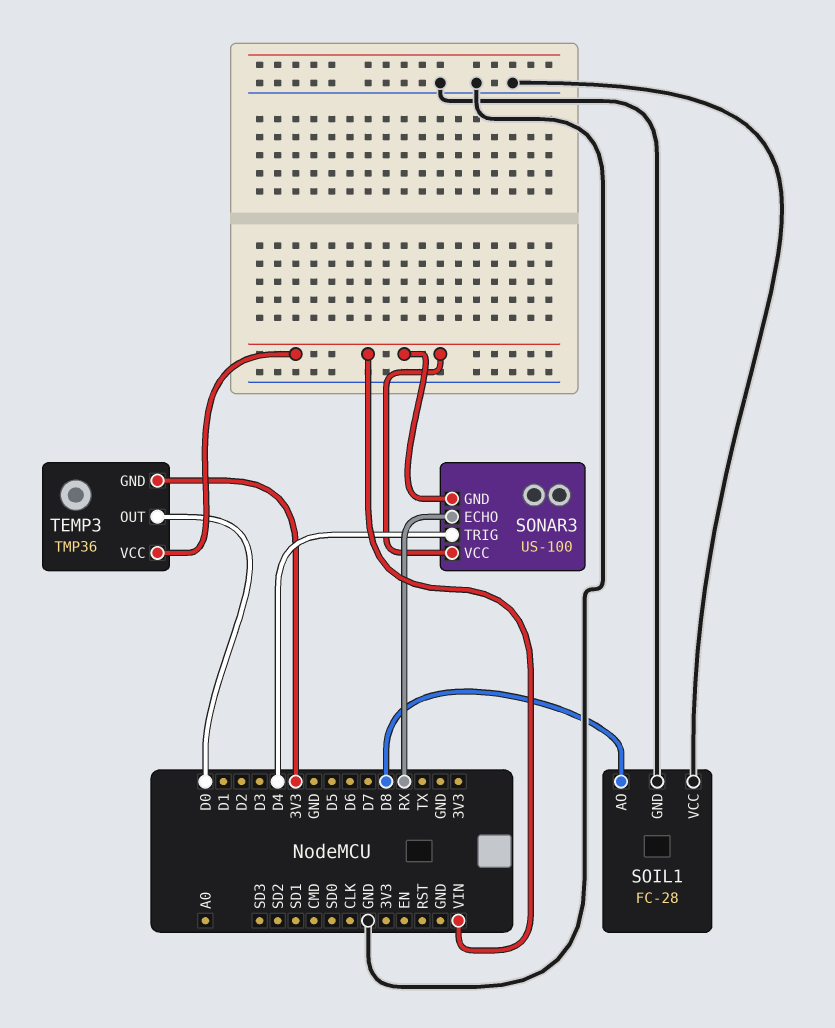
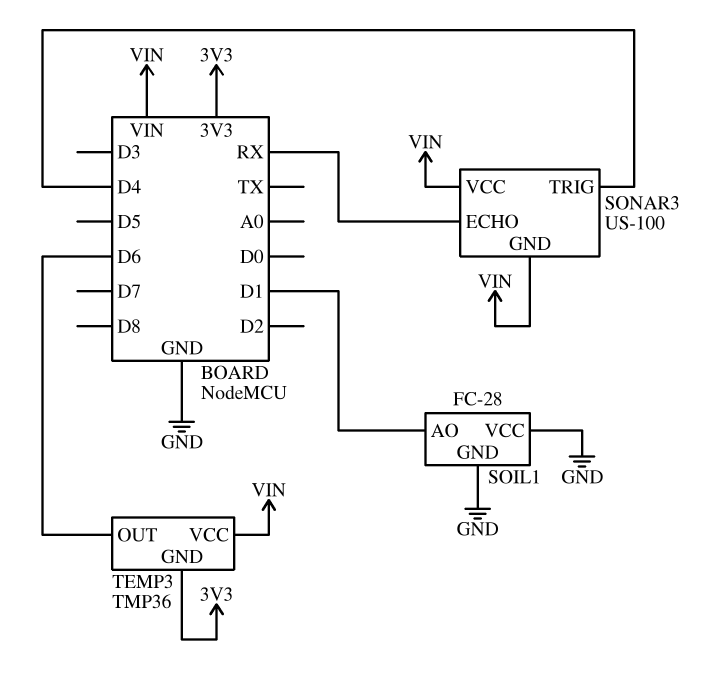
SOIL1 pin AO: D8 -> D1
TEMP3 pin OUT: D0 -> D6

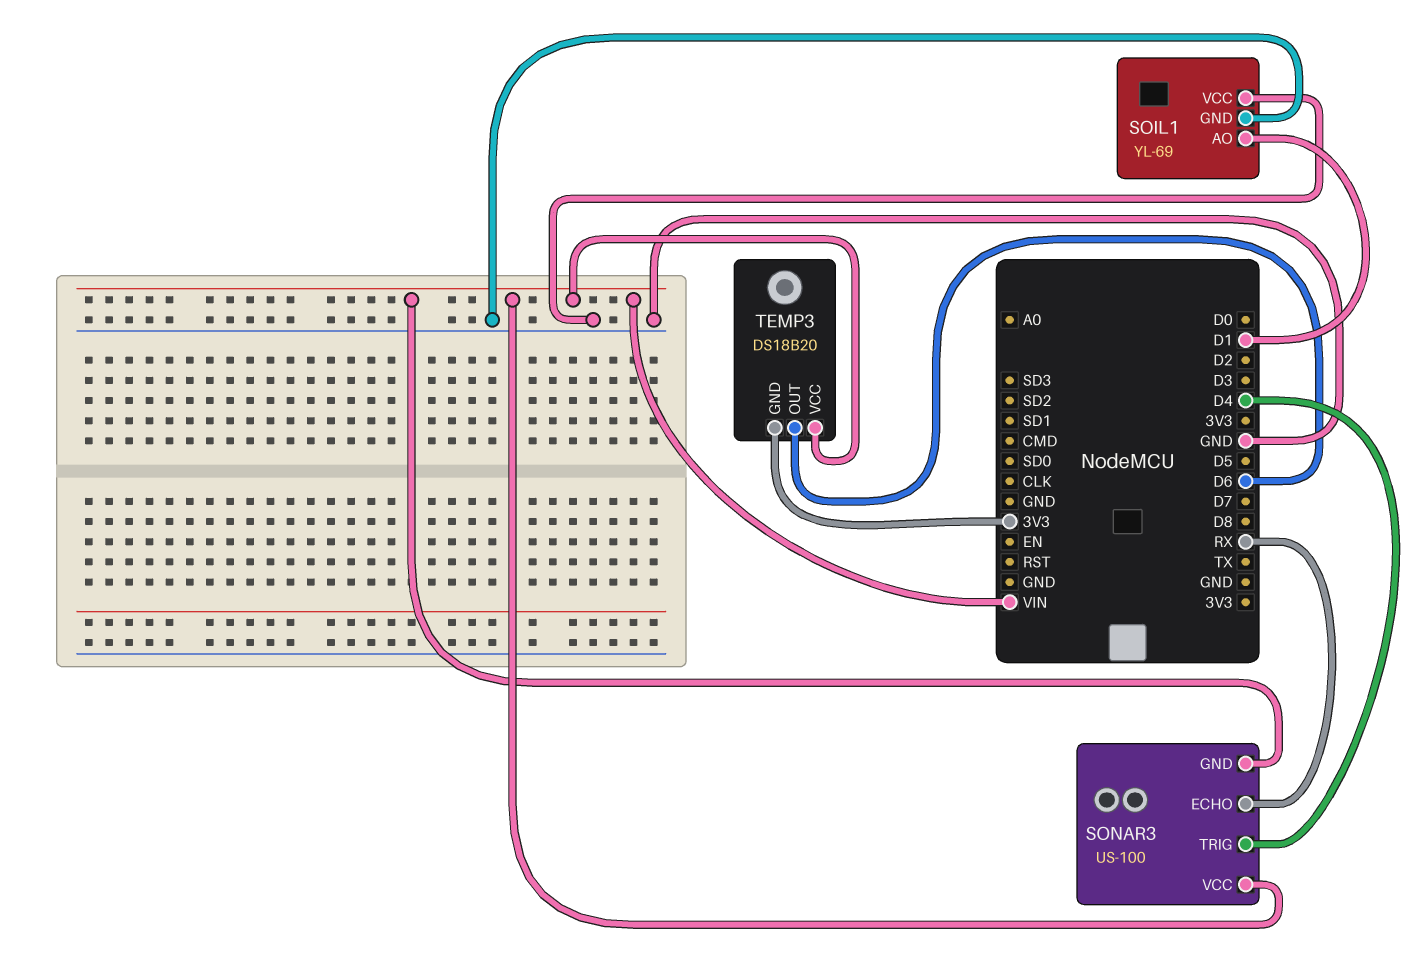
SOIL1: FC-28 -> YL-69
TEMP3: TMP36 -> DS18B20

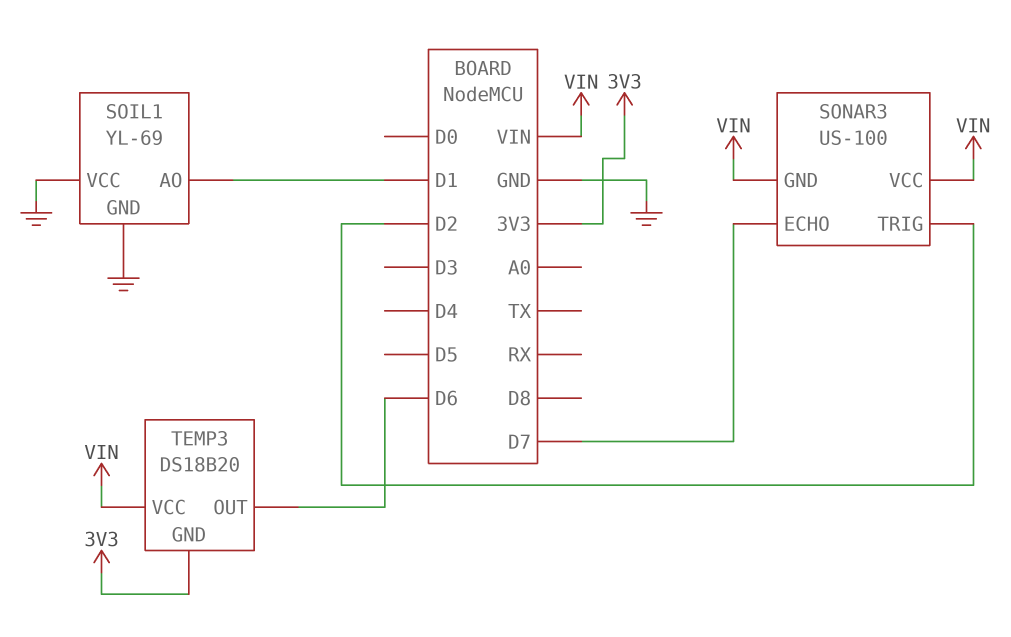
SONAR3 pin ECHO: RX -> D7
SONAR3 pin TRIG: D4 -> D2

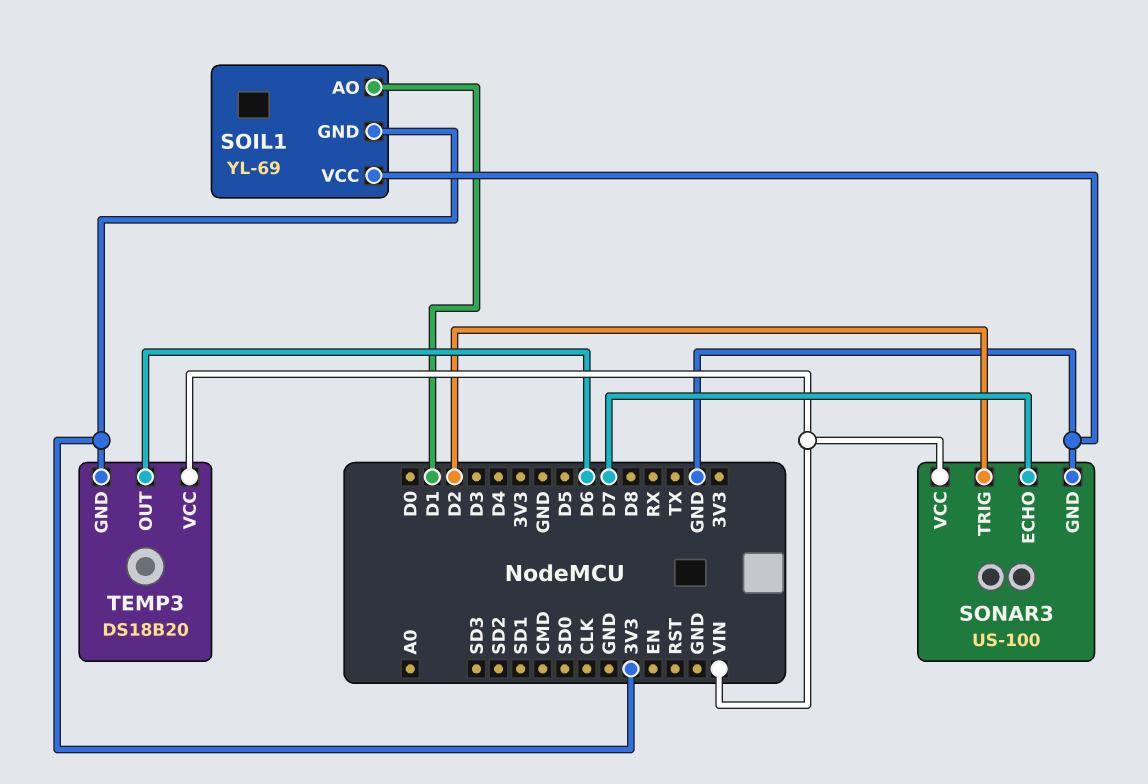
SOIL1 pin GND: GND -> 3V3
SONAR3 pin GND: VIN -> GND

